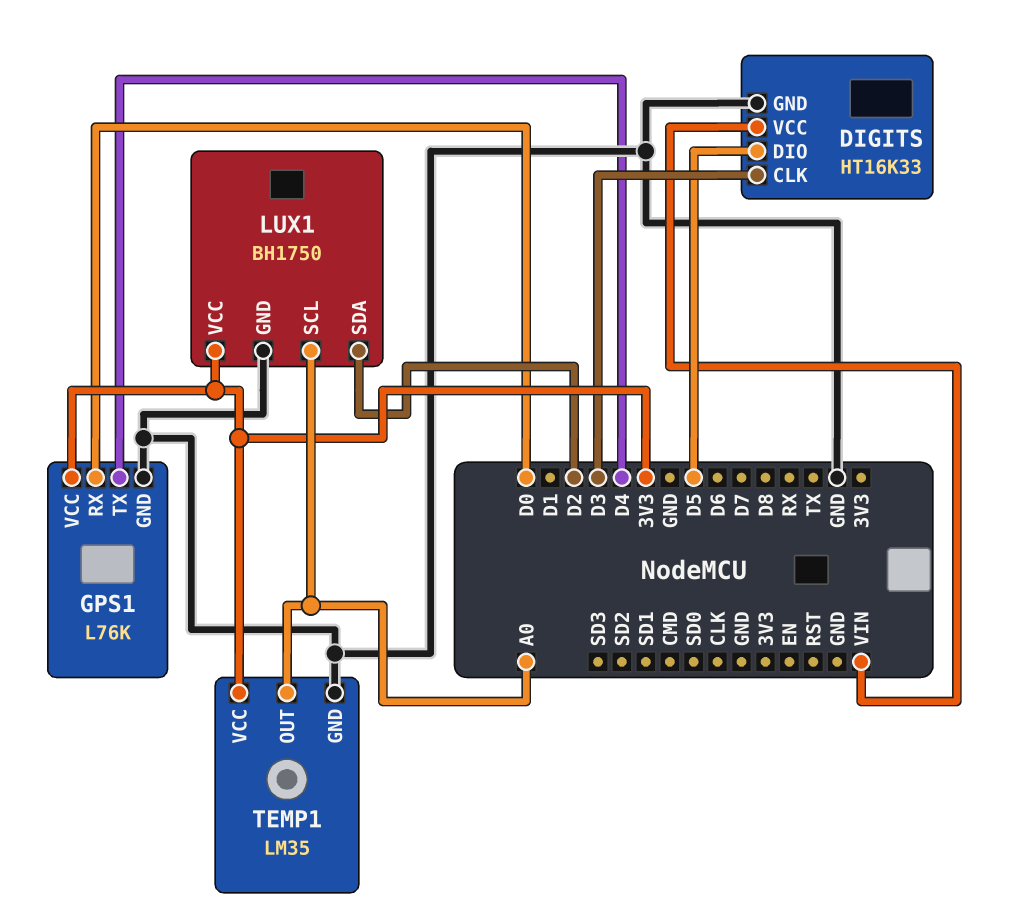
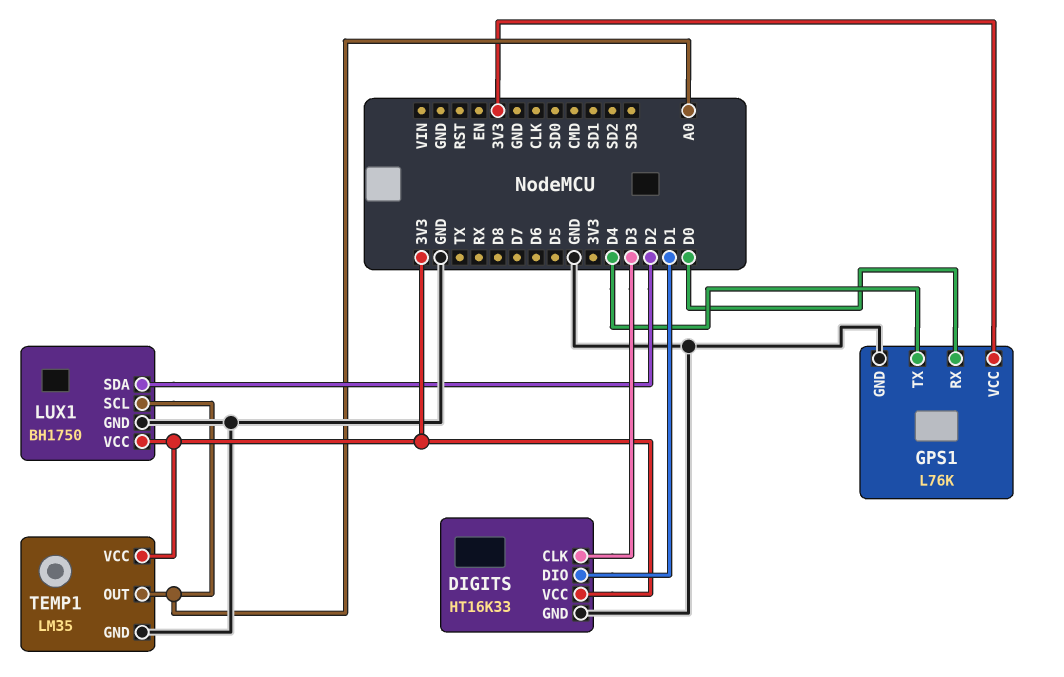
DIGITS pin DIO: D5 -> D1
DIGITS pin VCC: VIN -> 3V3

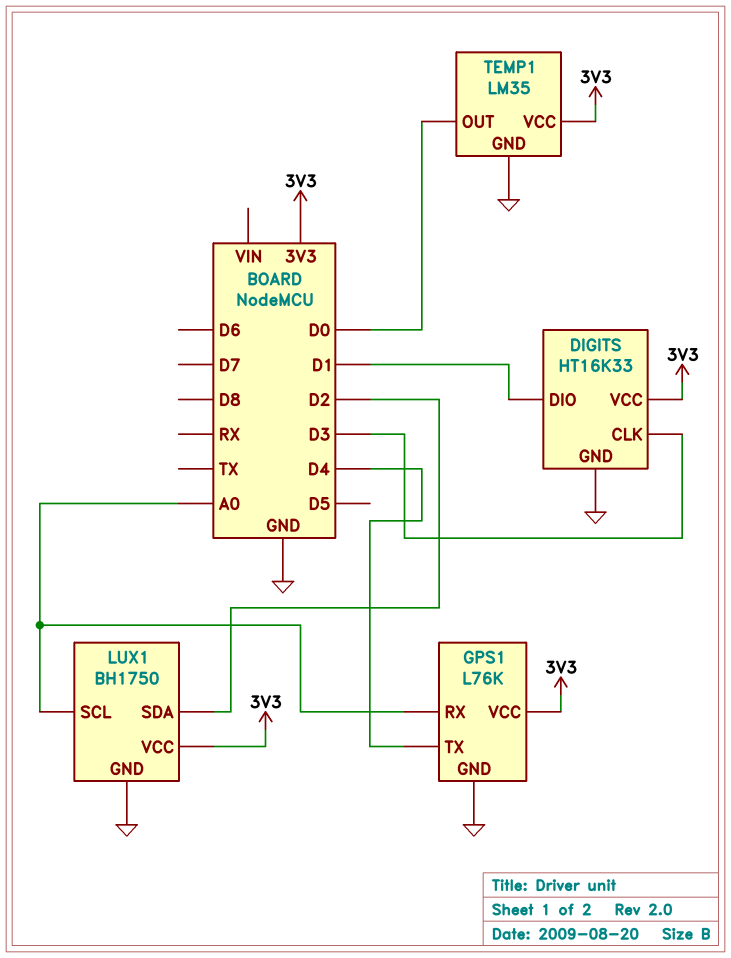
GPS1 pin RX: D0 -> A0
TEMP1 pin OUT: A0 -> D0

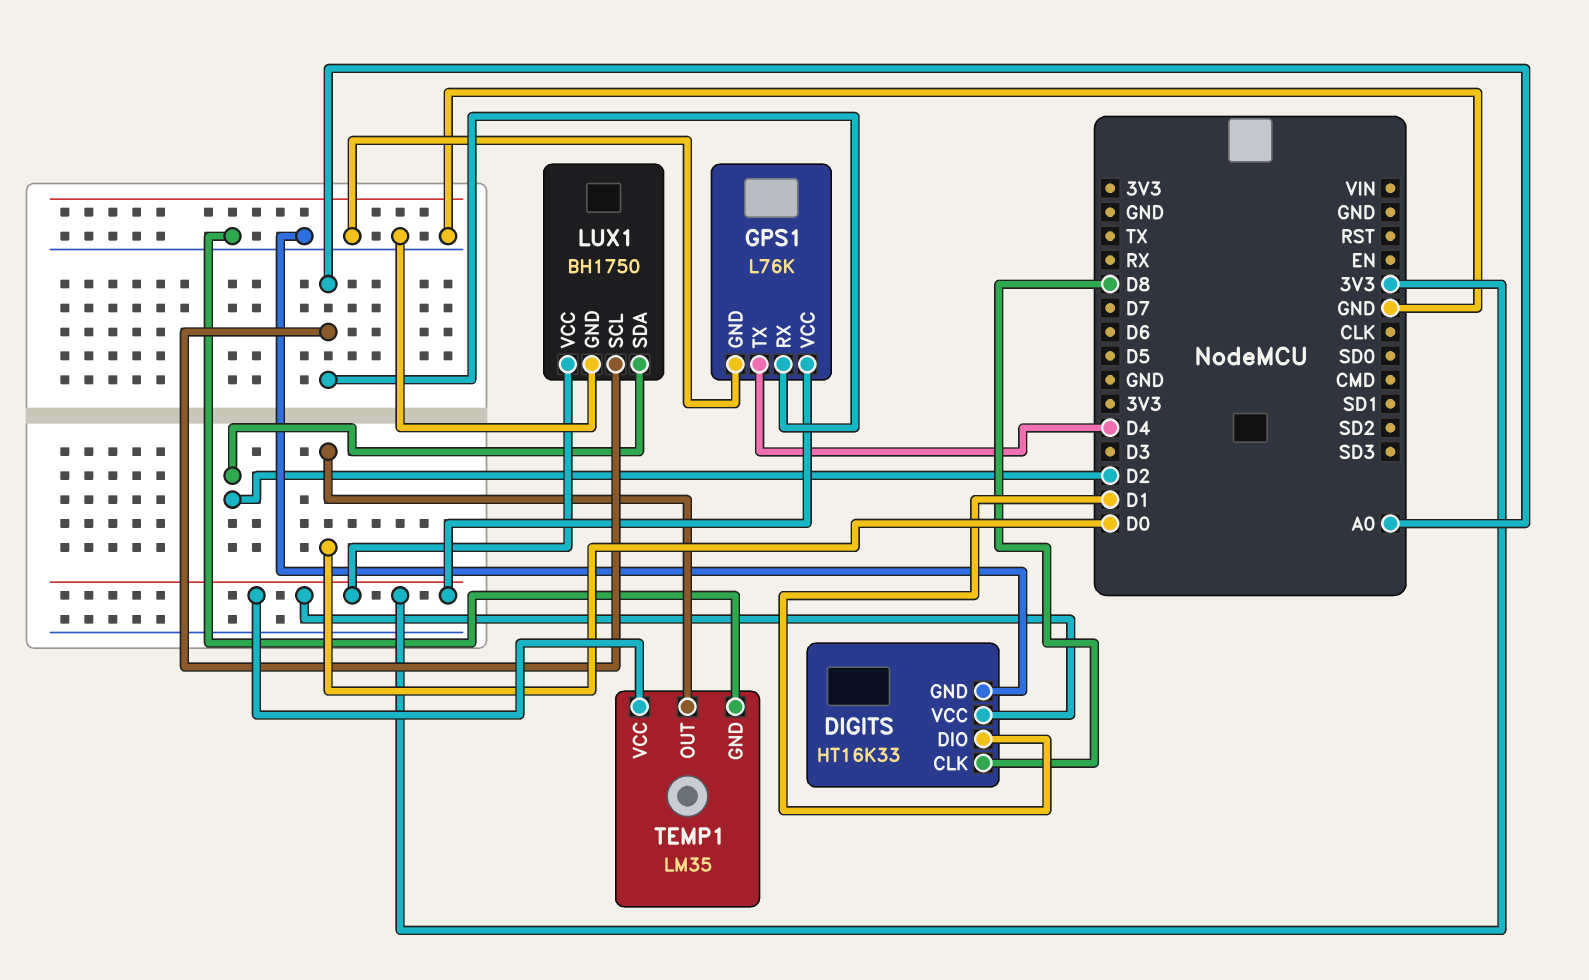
DIGITS pin CLK: D3 -> D8

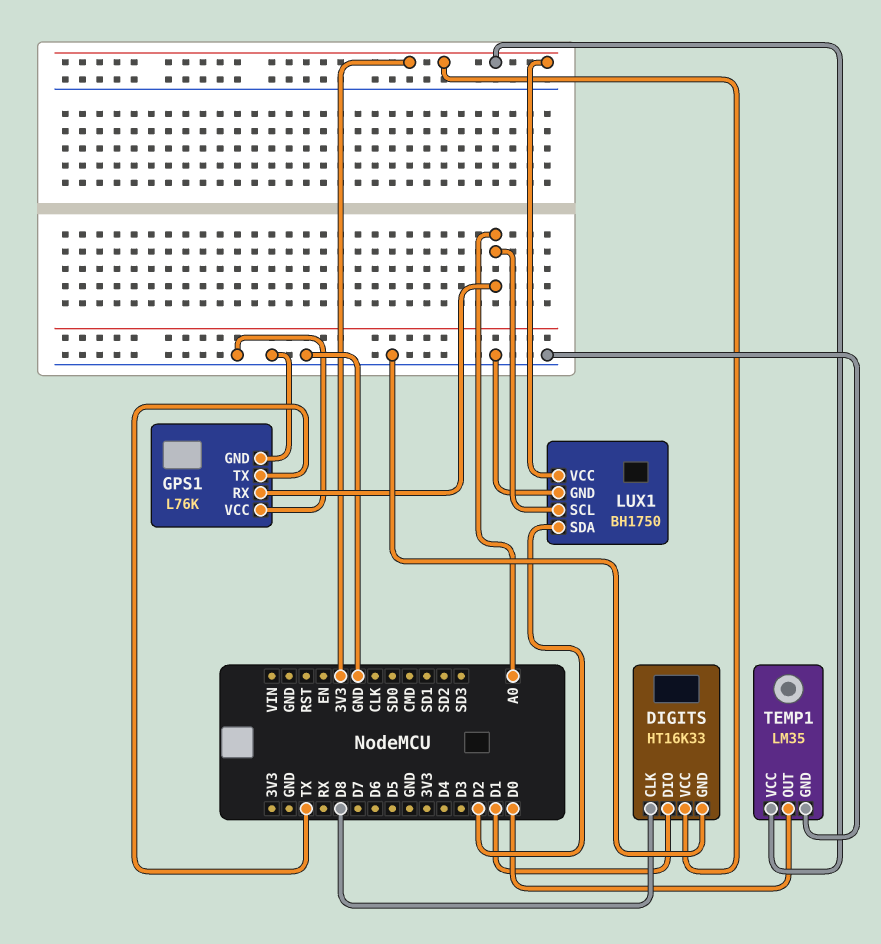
GPS1 pin TX: D4 -> TX
GPS1 pin VCC: 3V3 -> GND

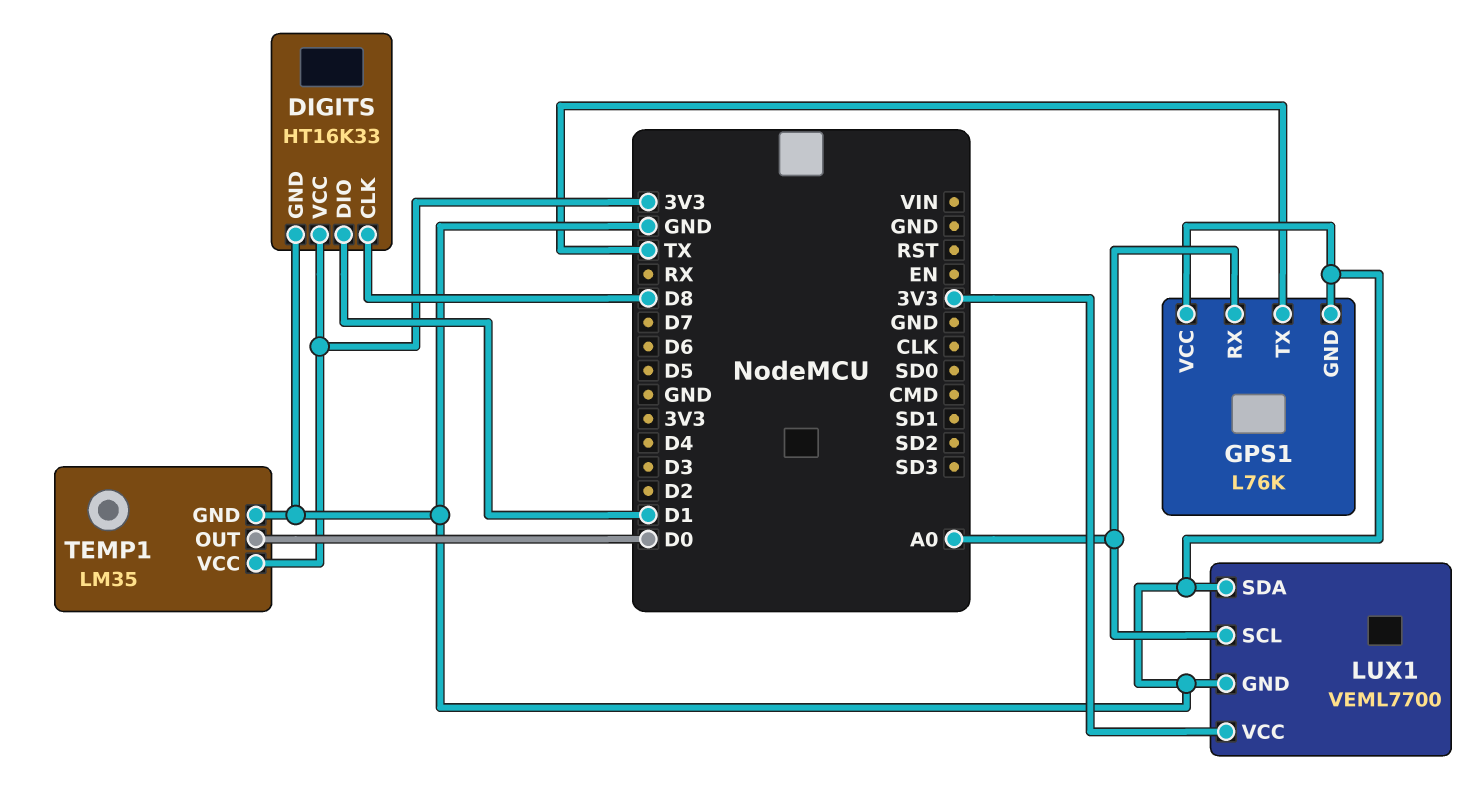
LUX1: BH1750 -> VEML7700
LUX1 pin SDA: D2 -> GND

